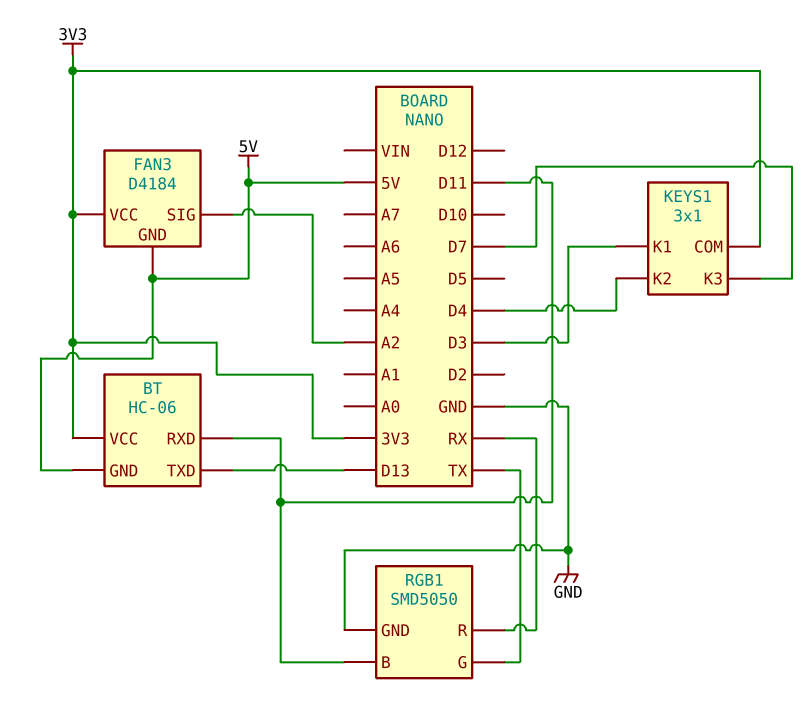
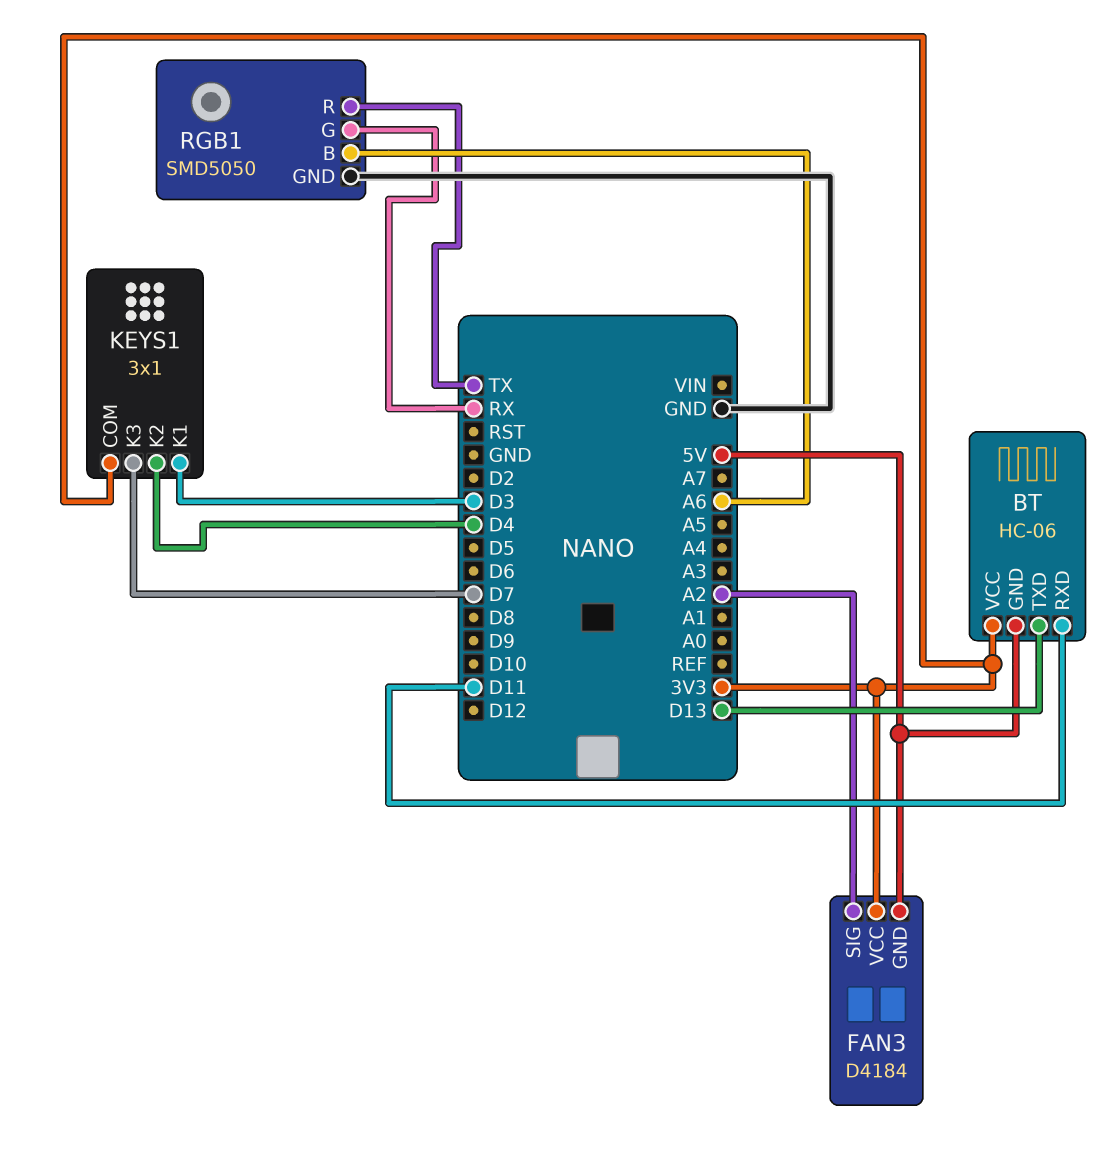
RGB1 pin B: D11 -> A6
RGB1 pin G: TX -> RX
RGB1 pin R: RX -> TX

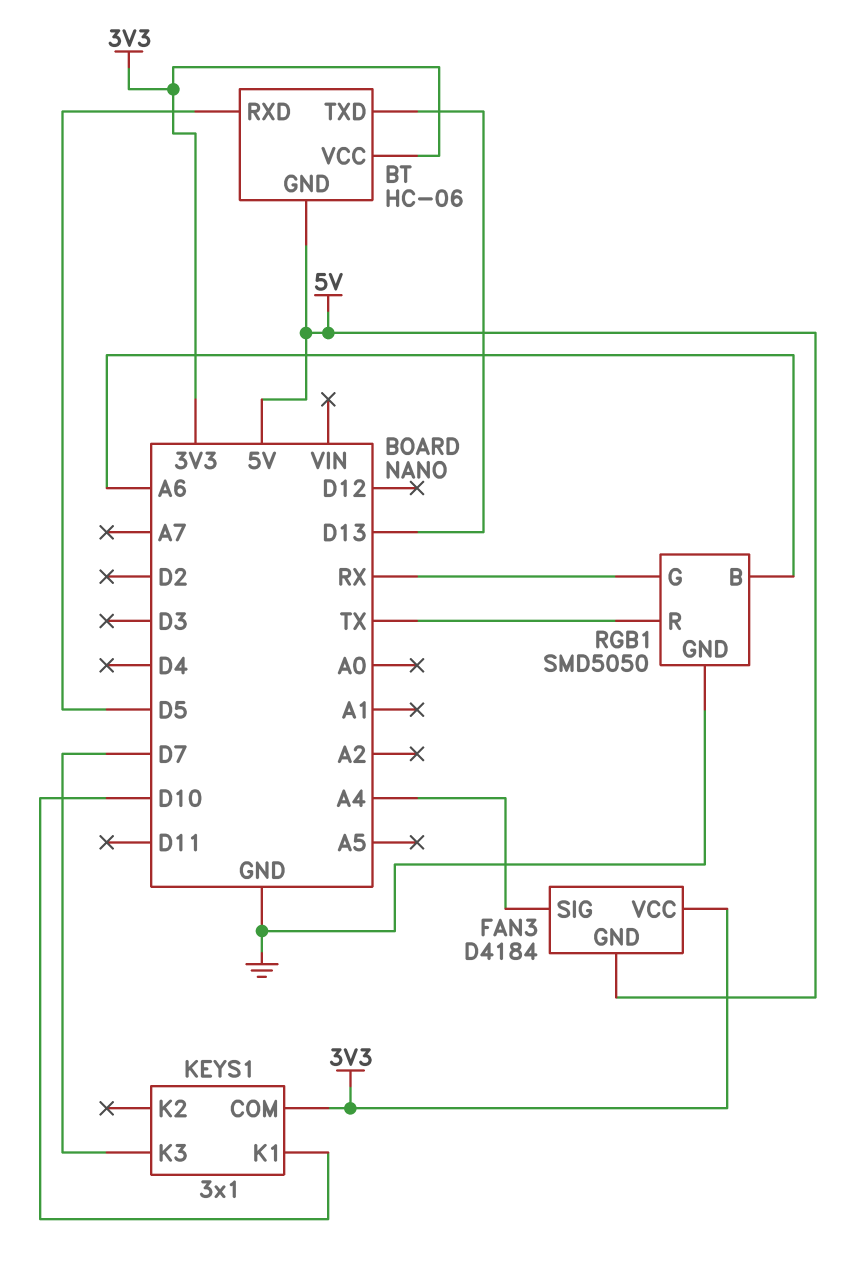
BT pin RXD: D11 -> D5
FAN3 pin SIG: A2 -> A4
KEYS1 pin K1: D3 -> D10
KEYS1 pin K2: D4 -> none

